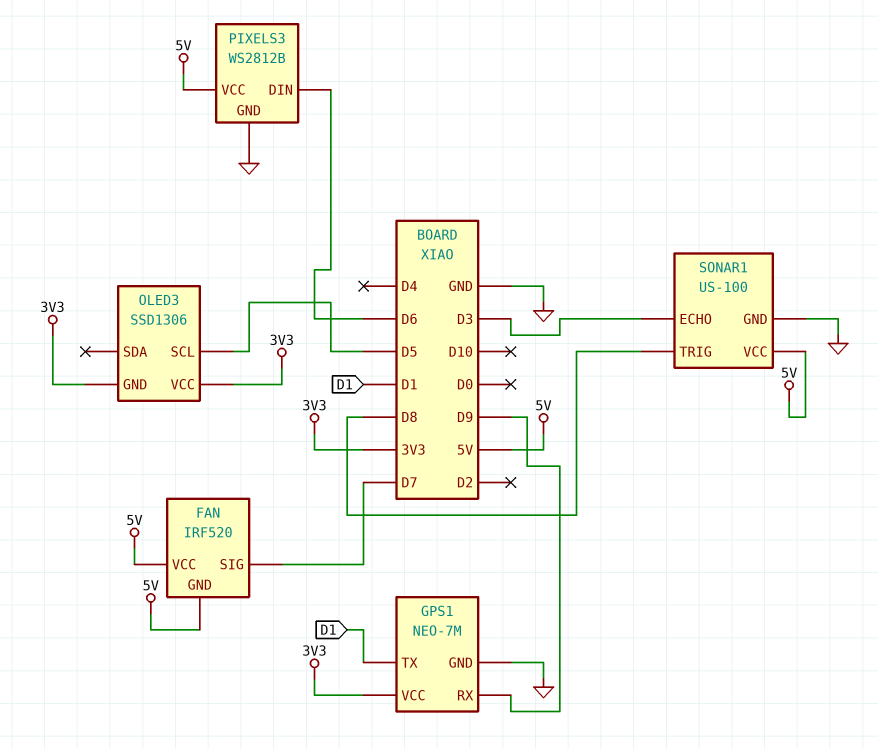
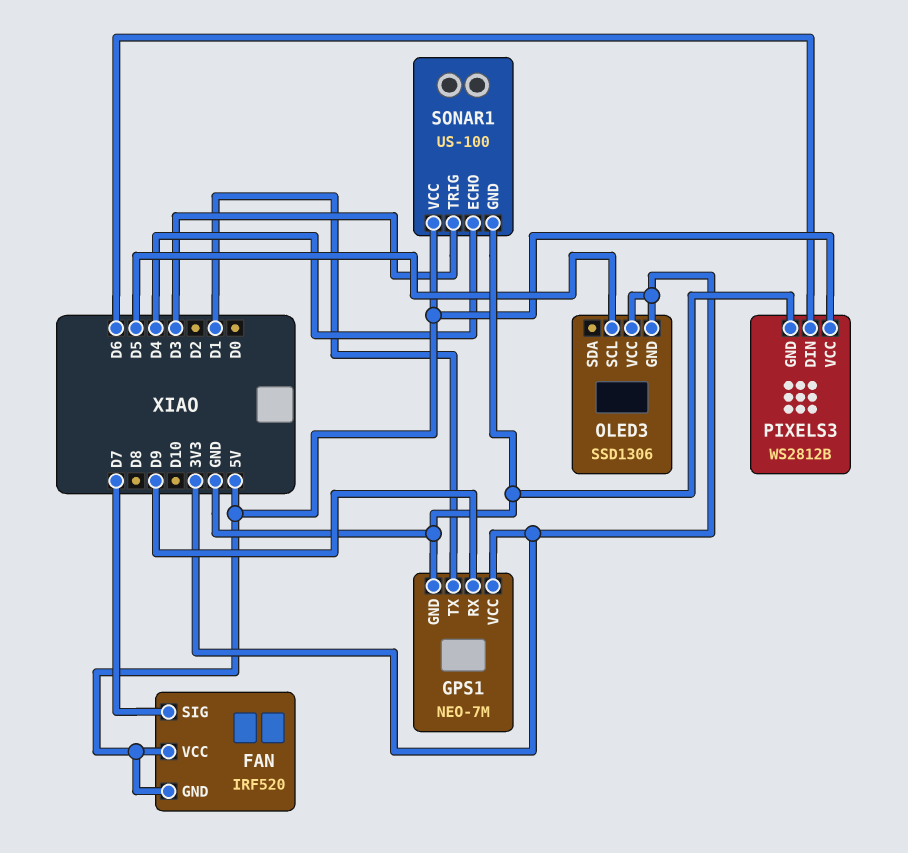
SONAR1 pin ECHO: D3 -> D4
SONAR1 pin TRIG: D8 -> D3

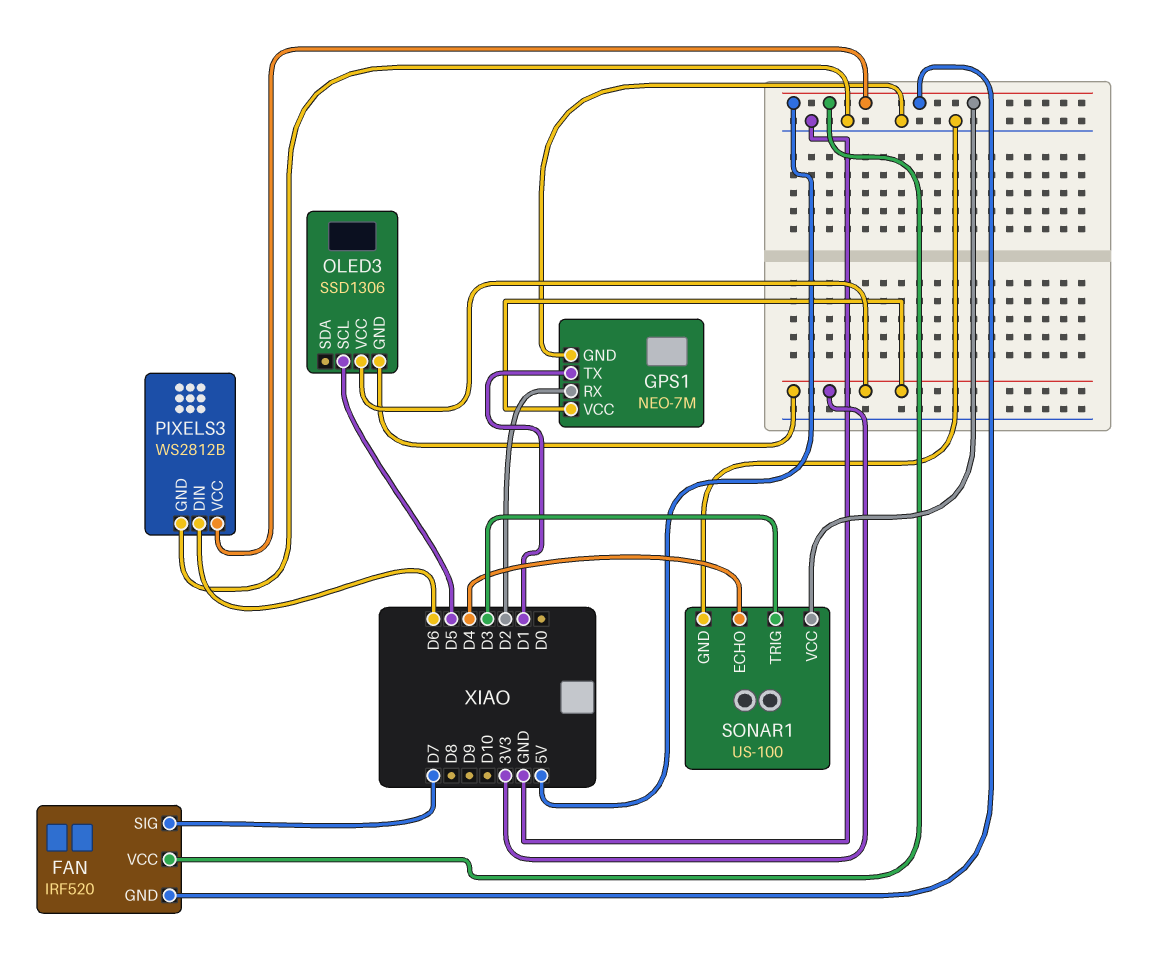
GPS1 pin RX: D9 -> D2

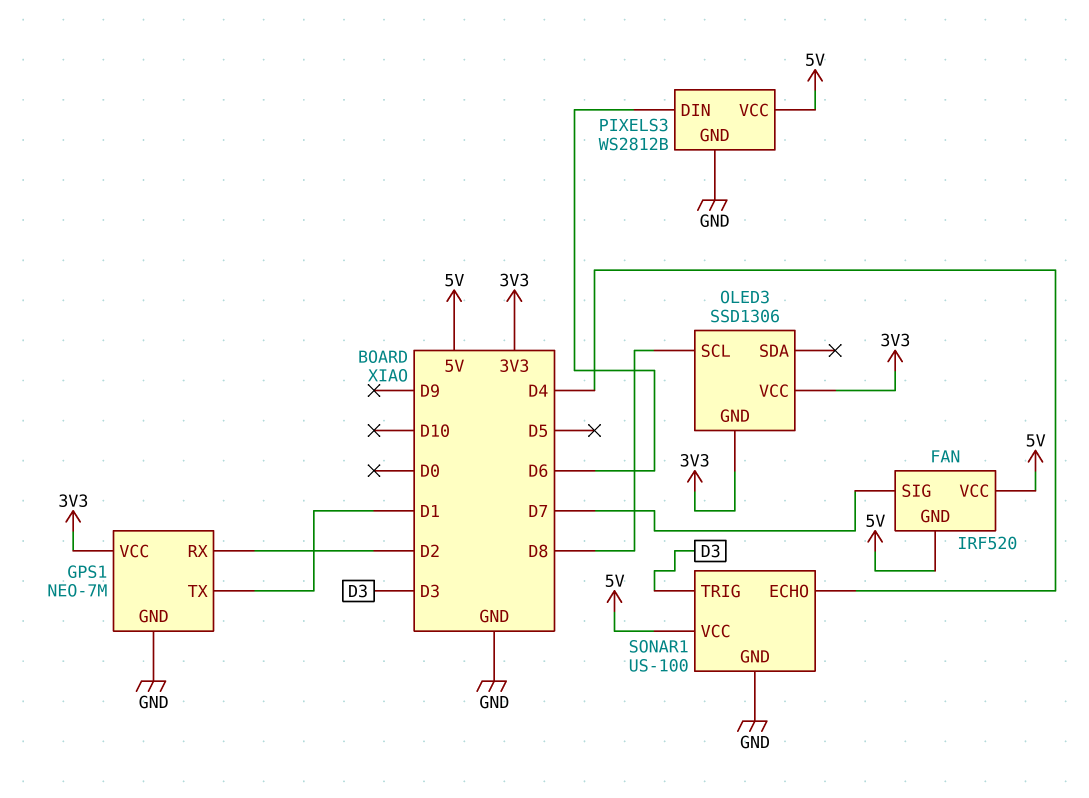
OLED3 pin SCL: D5 -> D8

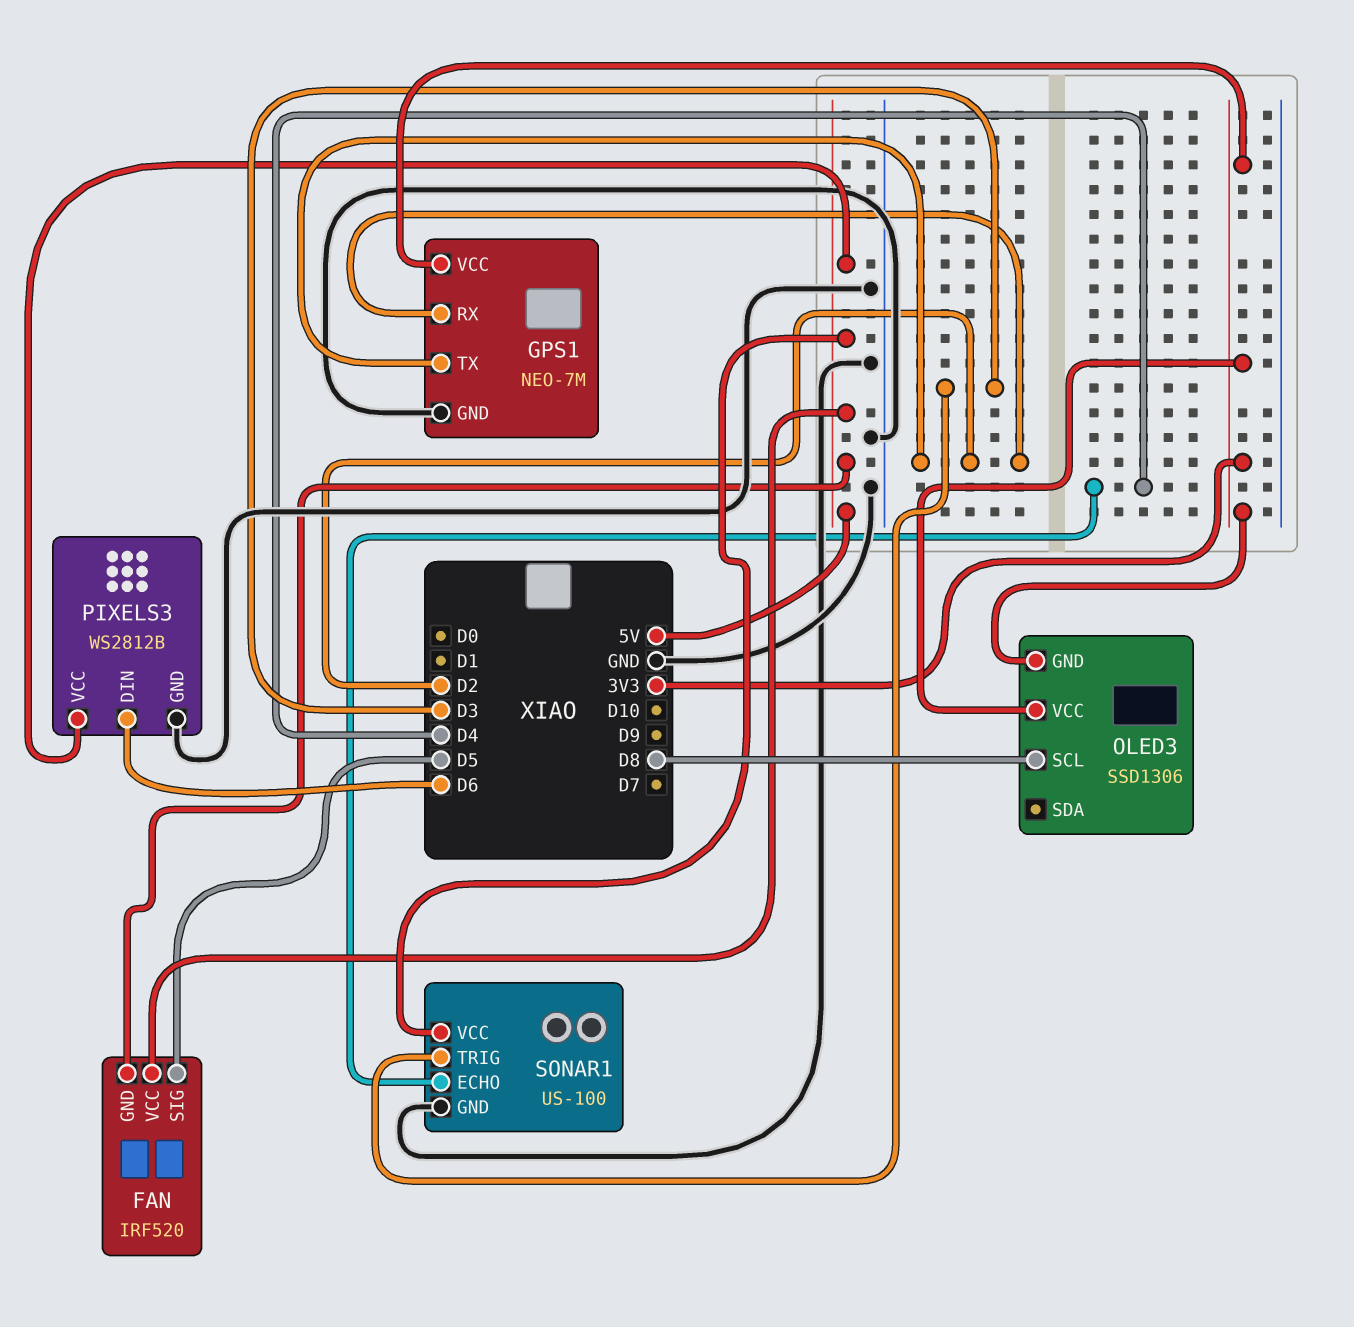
FAN pin SIG: D7 -> D5
GPS1 pin TX: D1 -> D2

